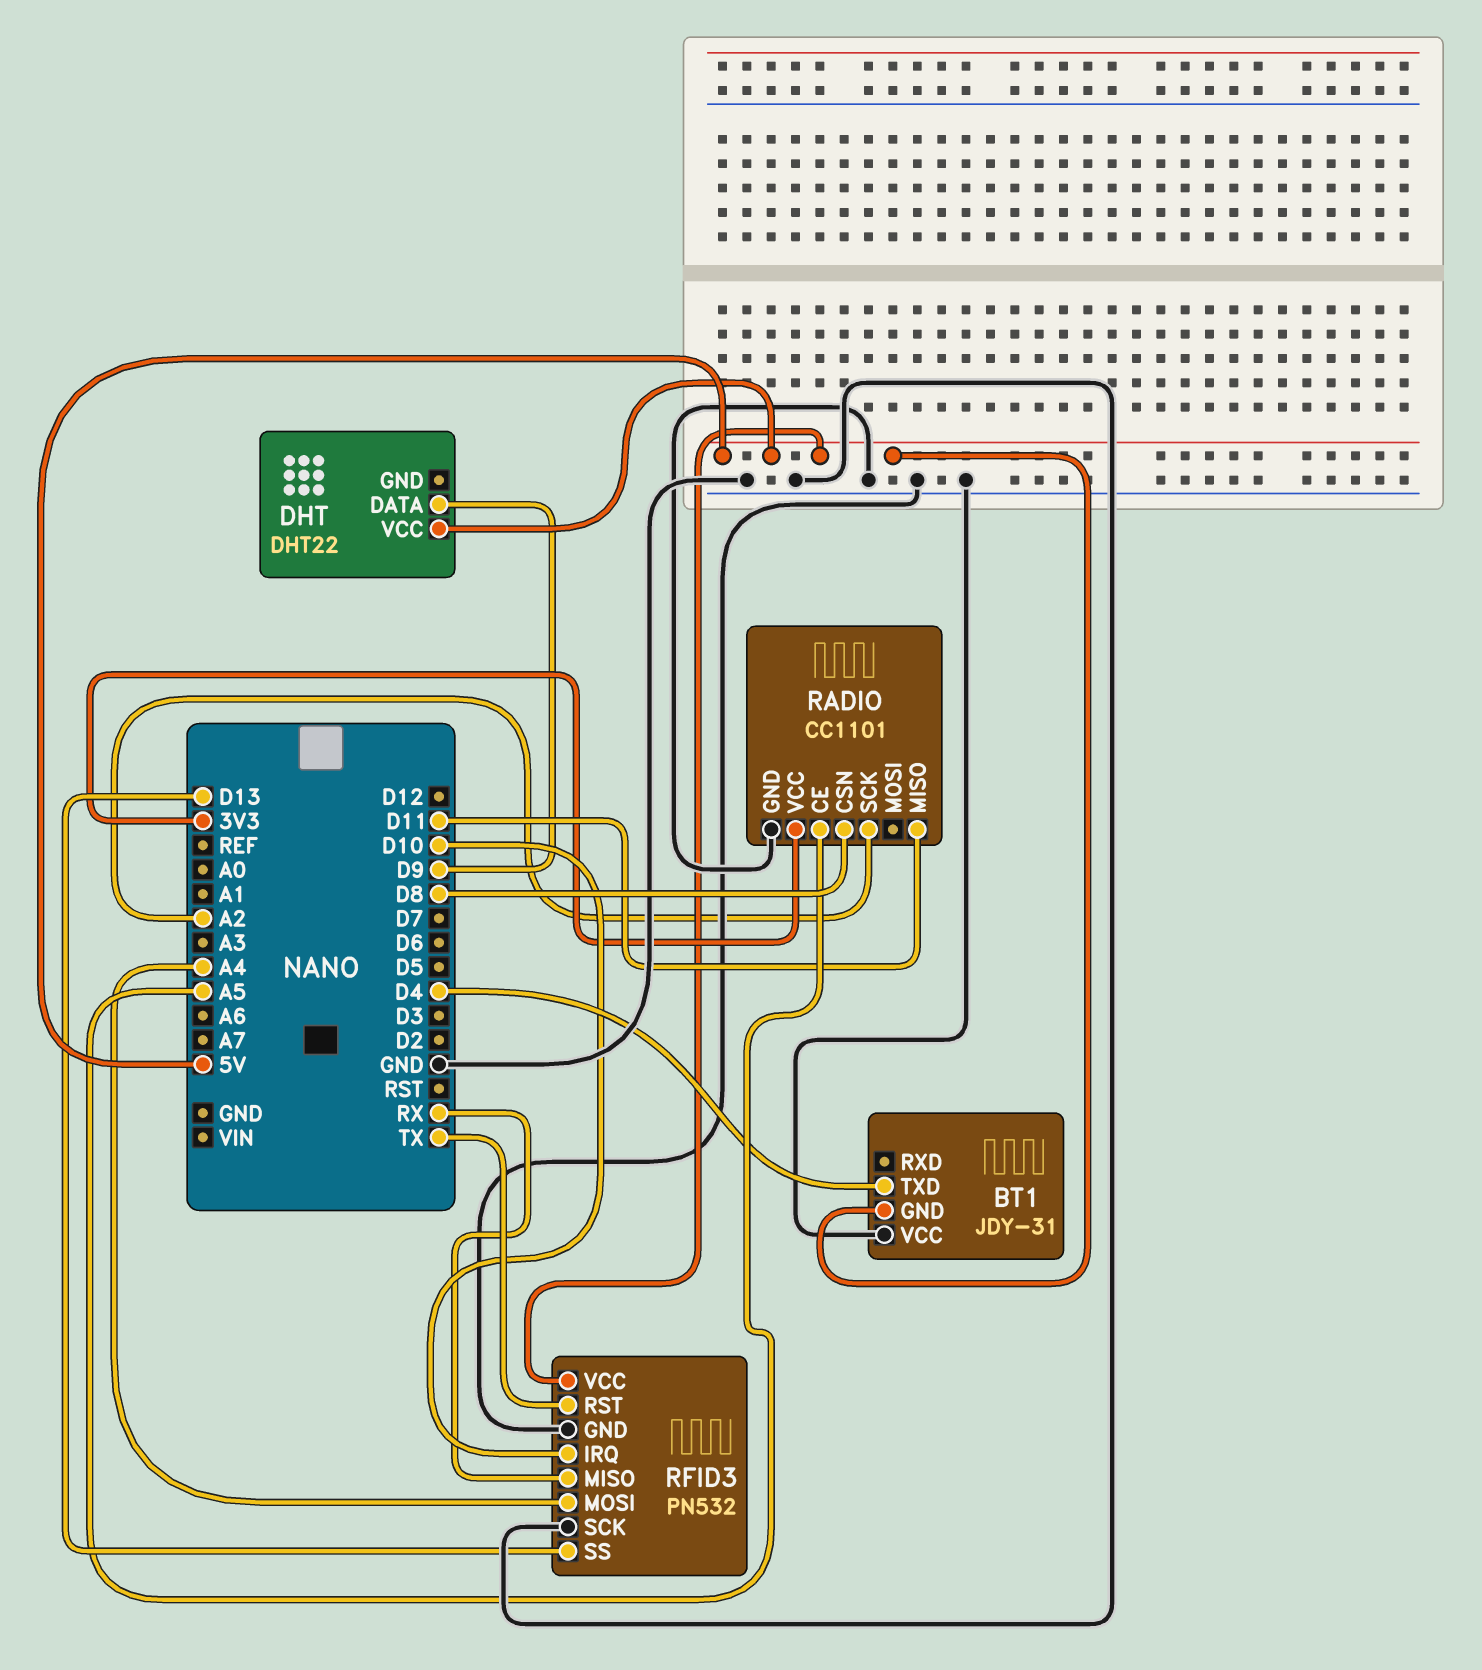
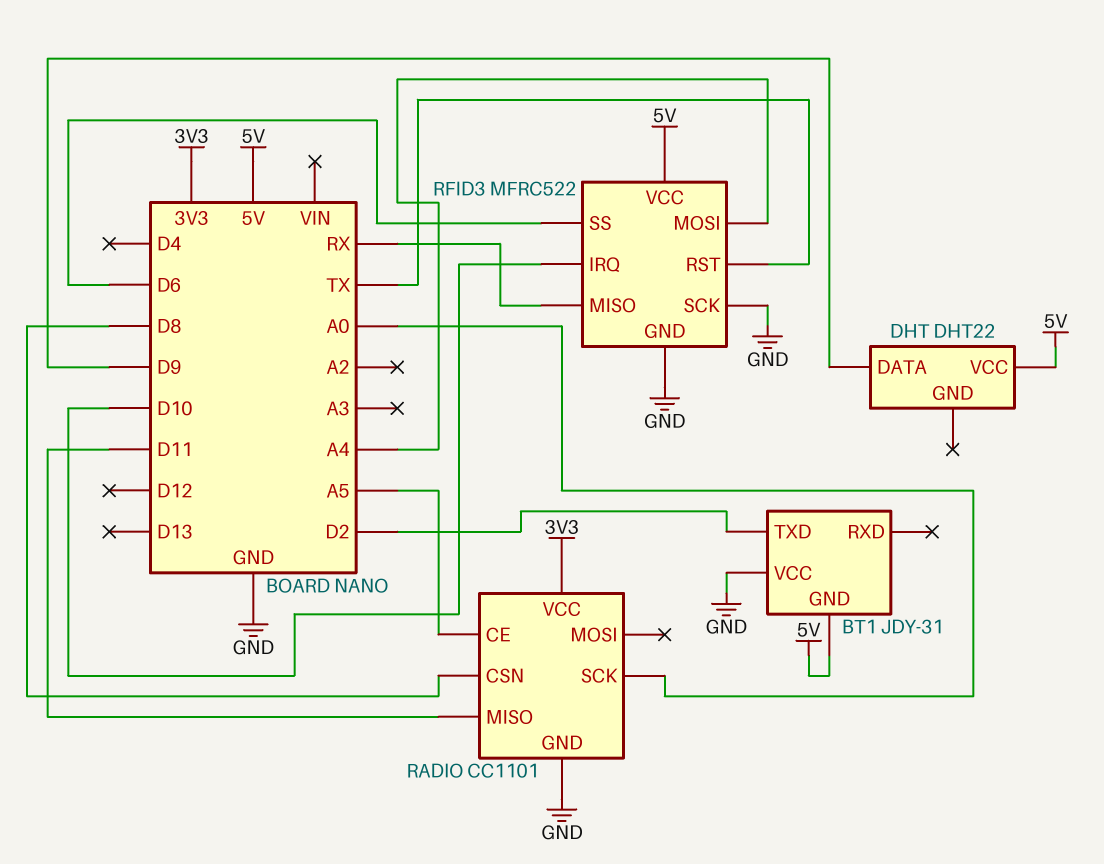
BT1 pin TXD: D4 -> D2
RADIO pin SCK: A2 -> A0
RFID3: PN532 -> MFRC522
RFID3 pin SS: D13 -> D6

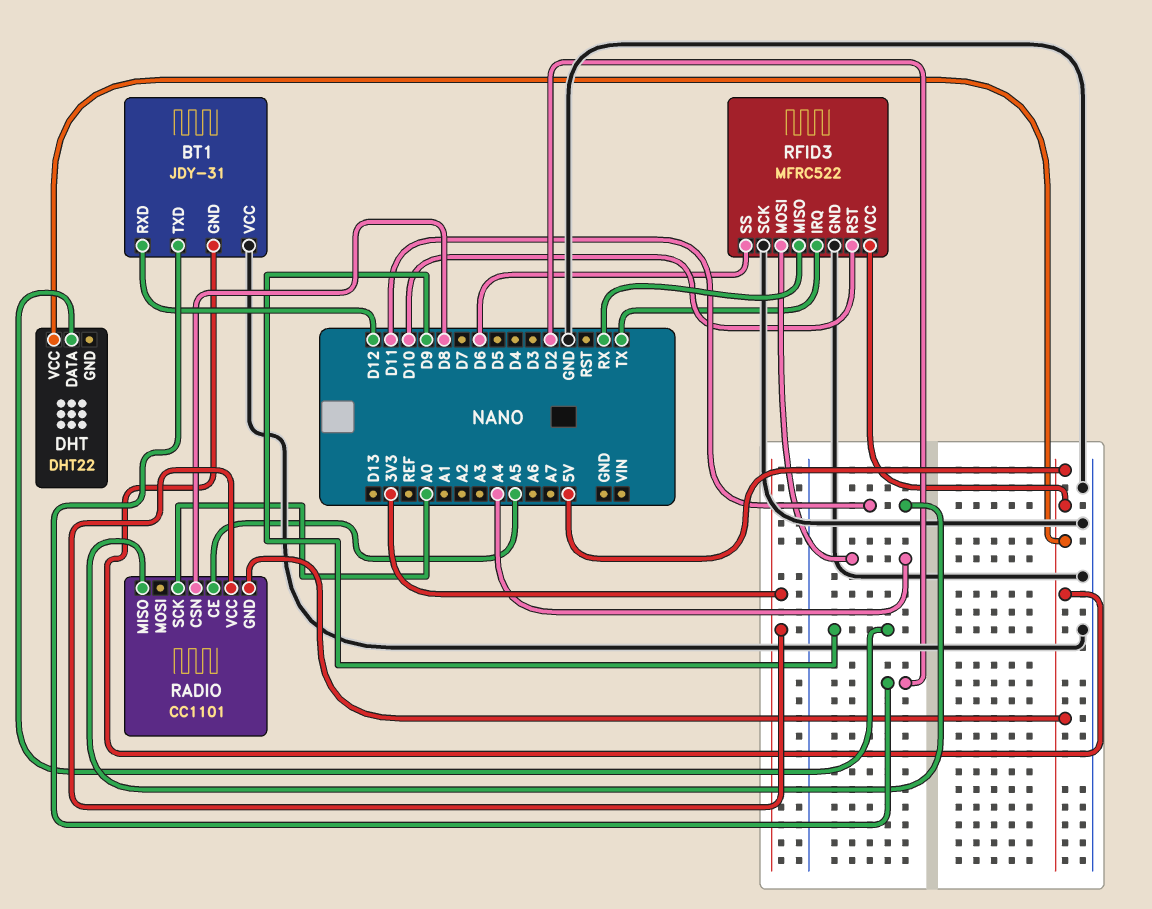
BT1 pin RXD: none -> D12
RADIO pin GND: GND -> 5V
RFID3 pin IRQ: D10 -> TX
RFID3 pin RST: TX -> D10

